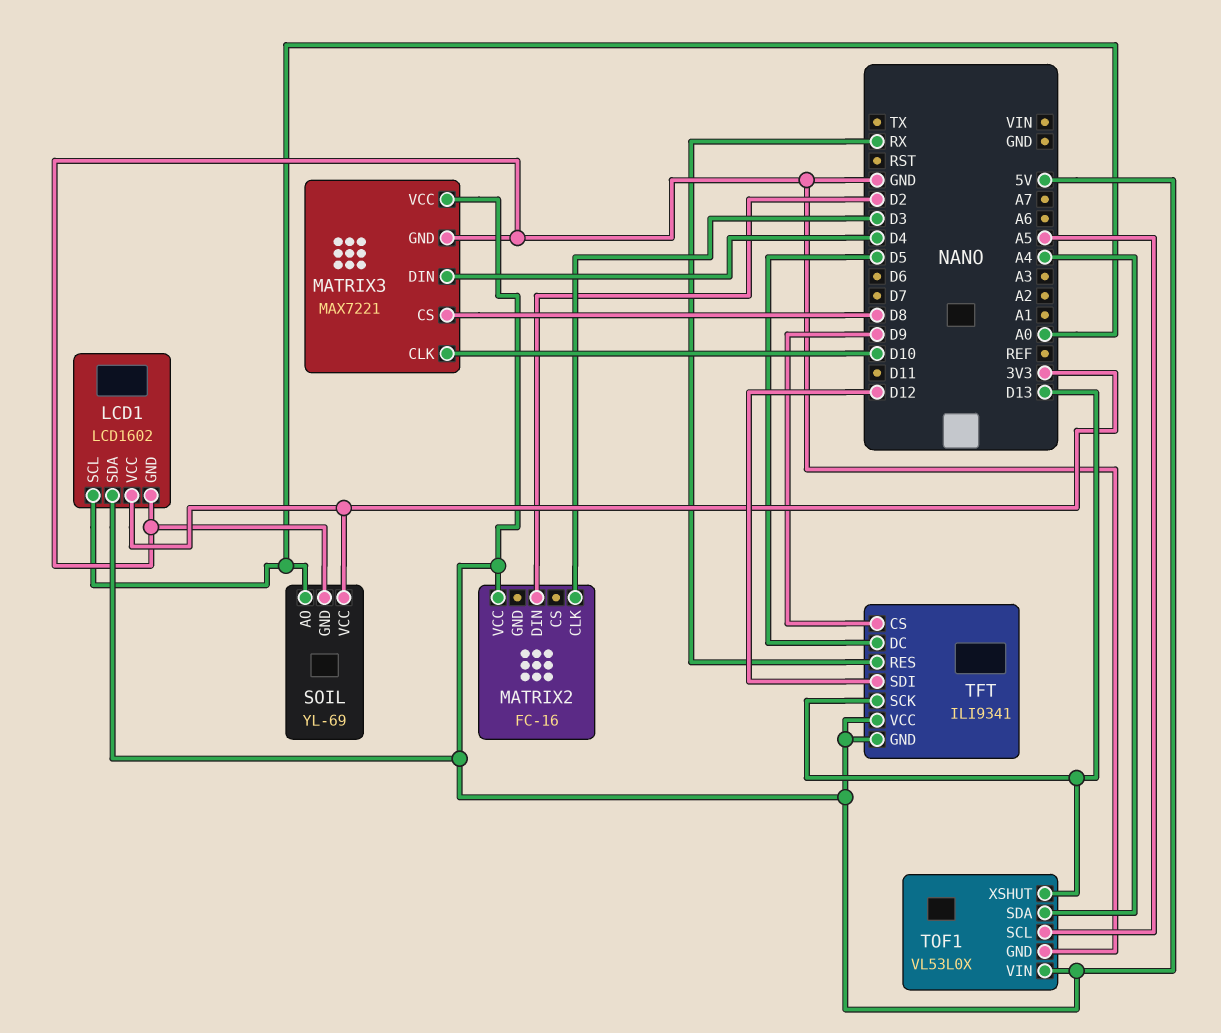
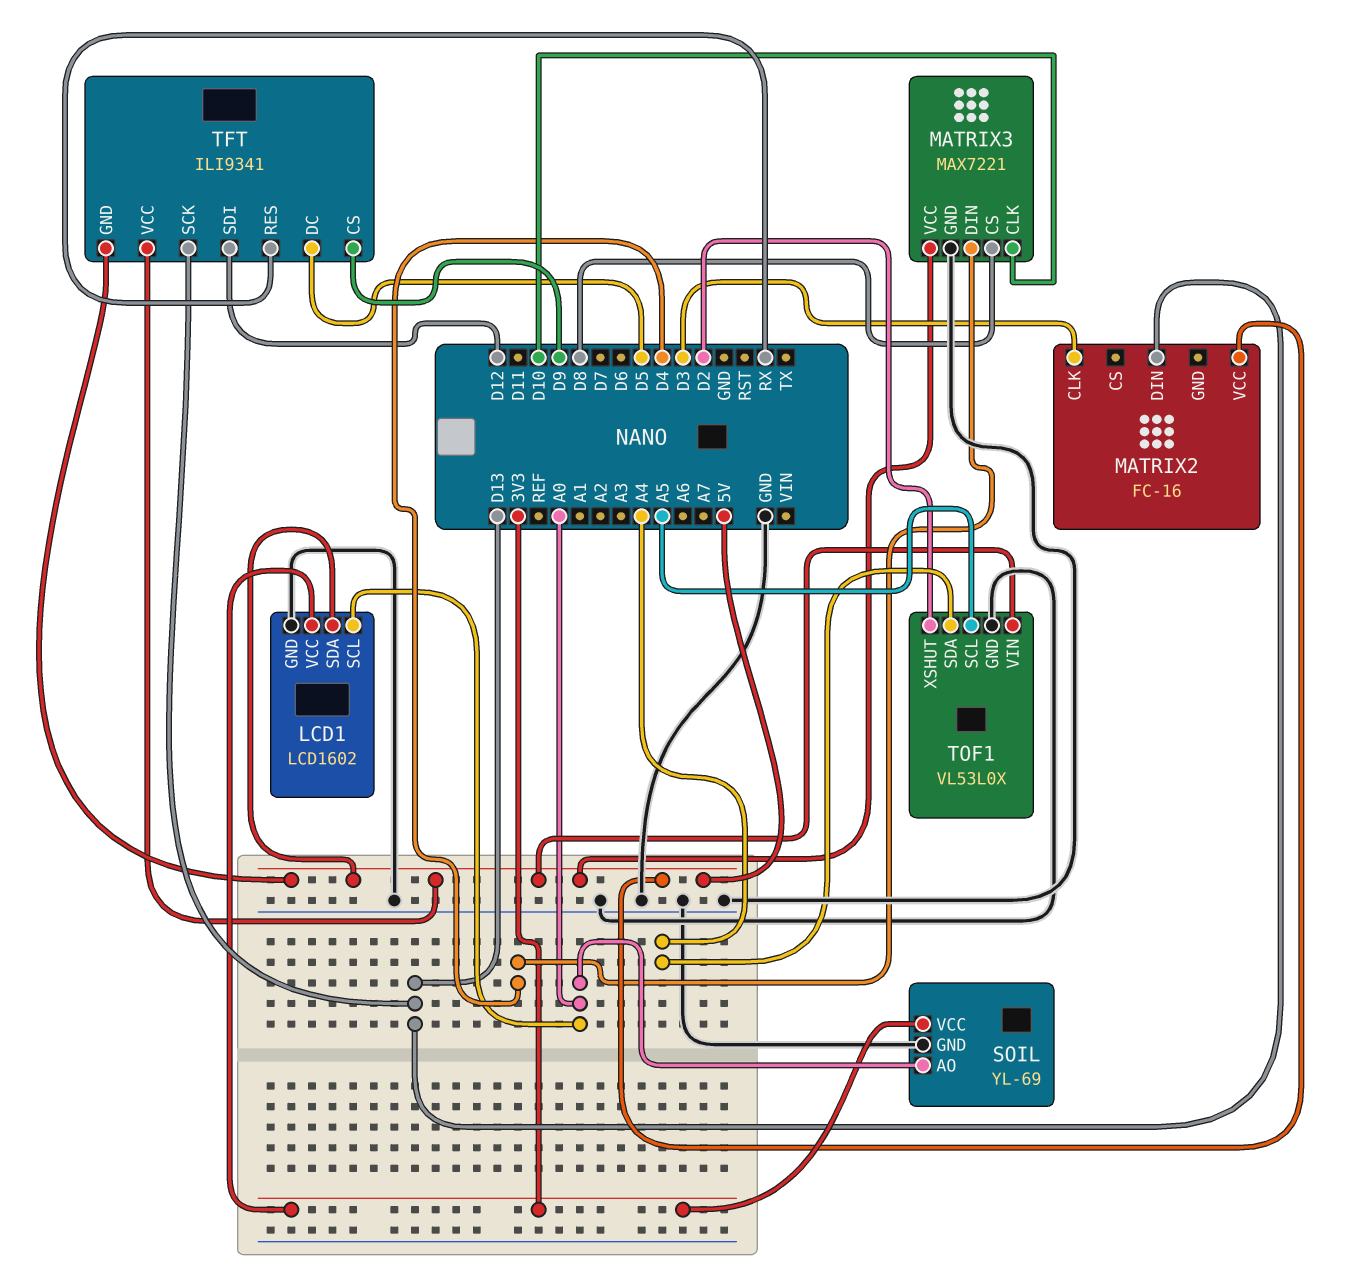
MATRIX2 pin DIN: D2 -> D13
TOF1 pin XSHUT: D13 -> D2

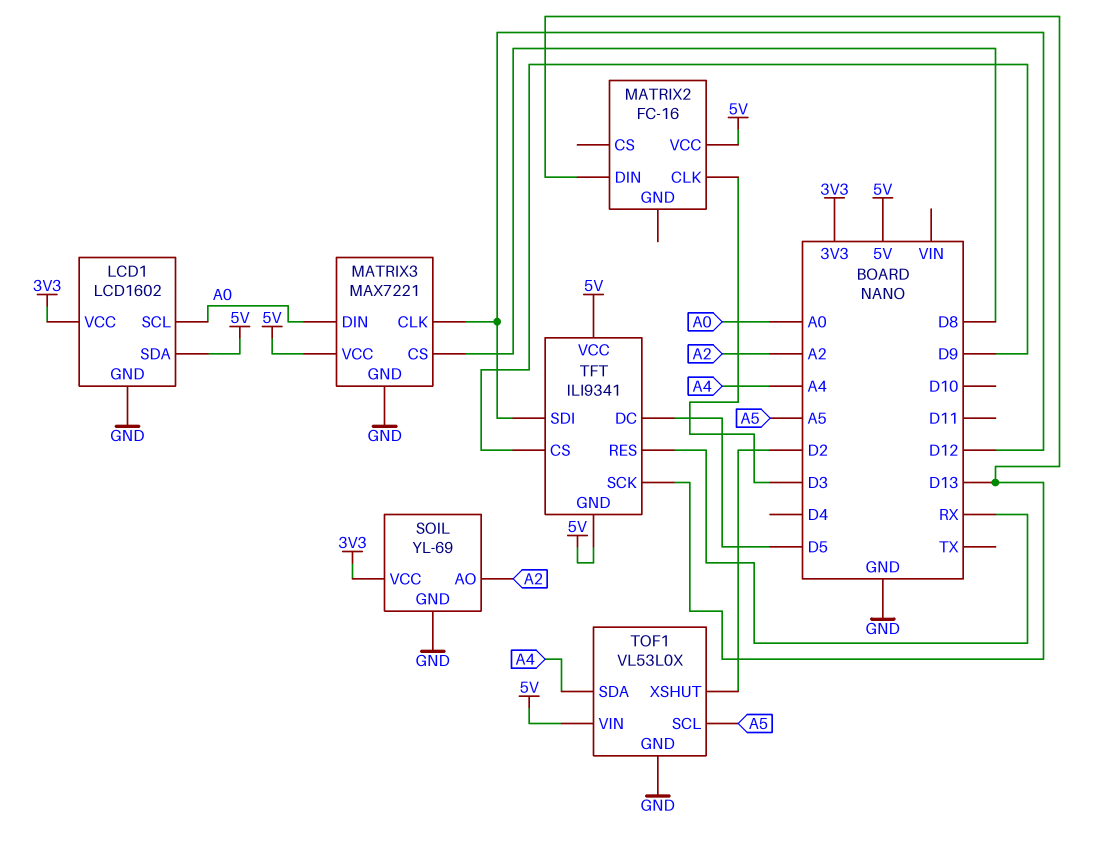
MATRIX3 pin CLK: D10 -> D12
MATRIX3 pin DIN: D4 -> A0
SOIL pin AO: A0 -> A2

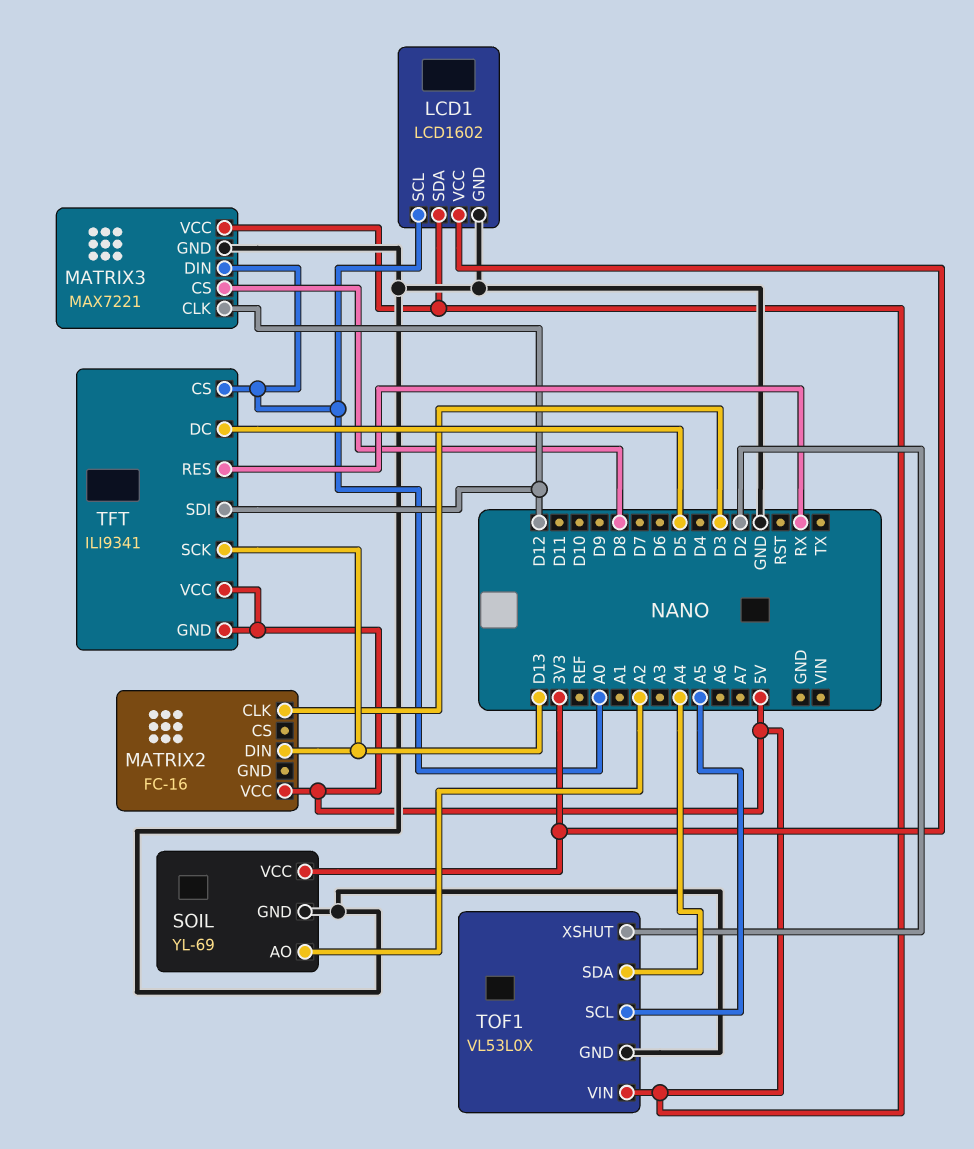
TFT pin CS: D9 -> A0

